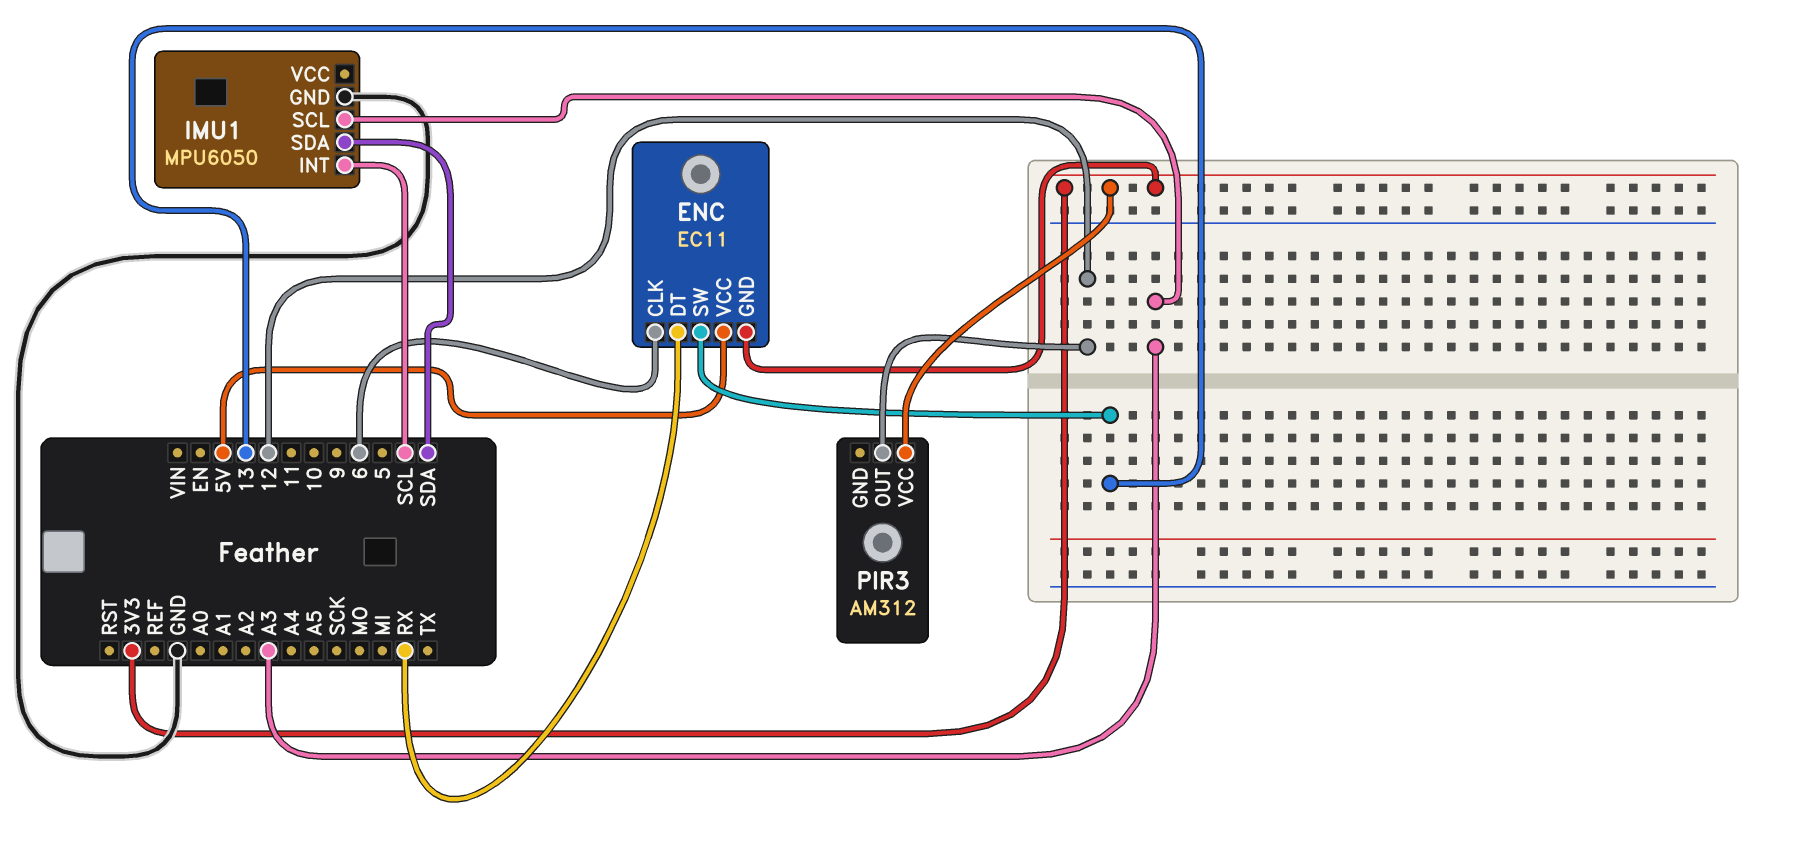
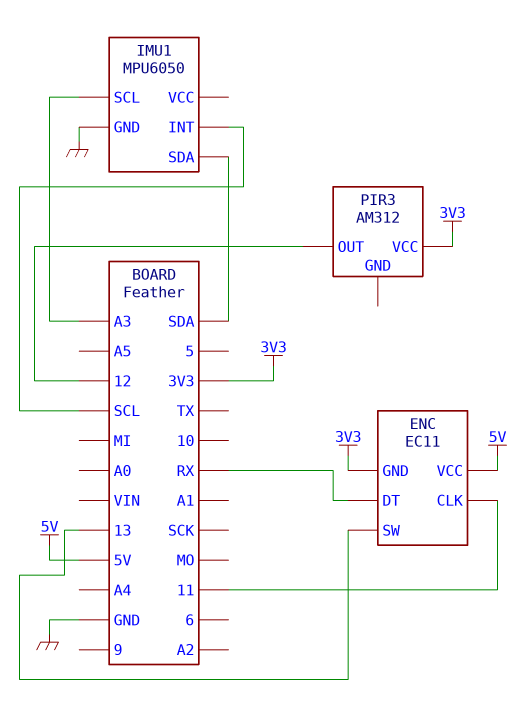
ENC pin CLK: 6 -> 11

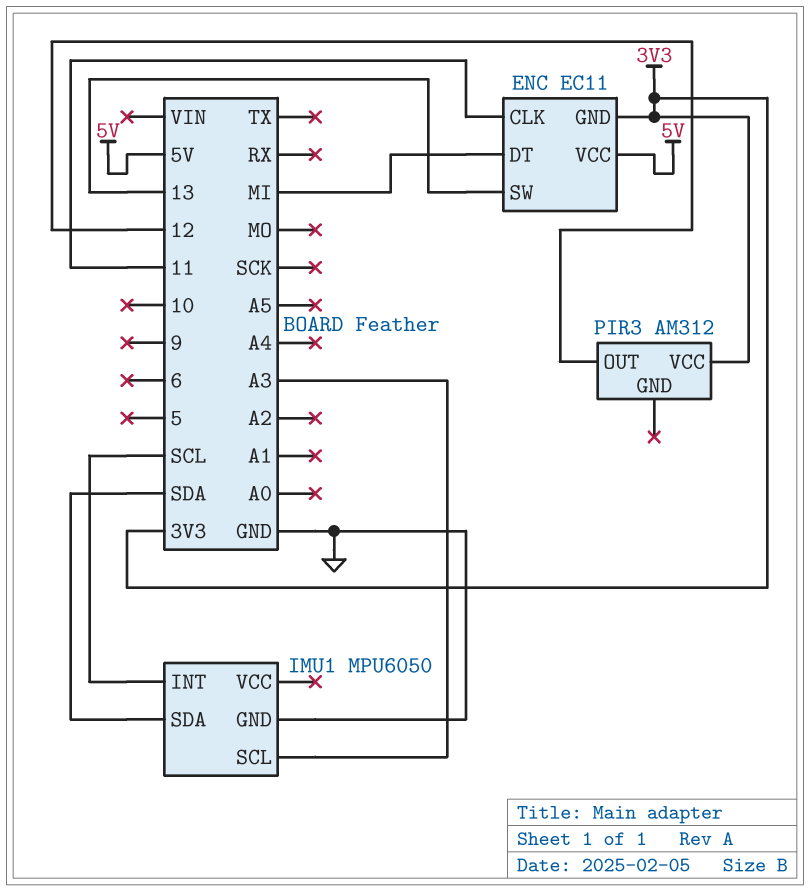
ENC pin DT: RX -> MI

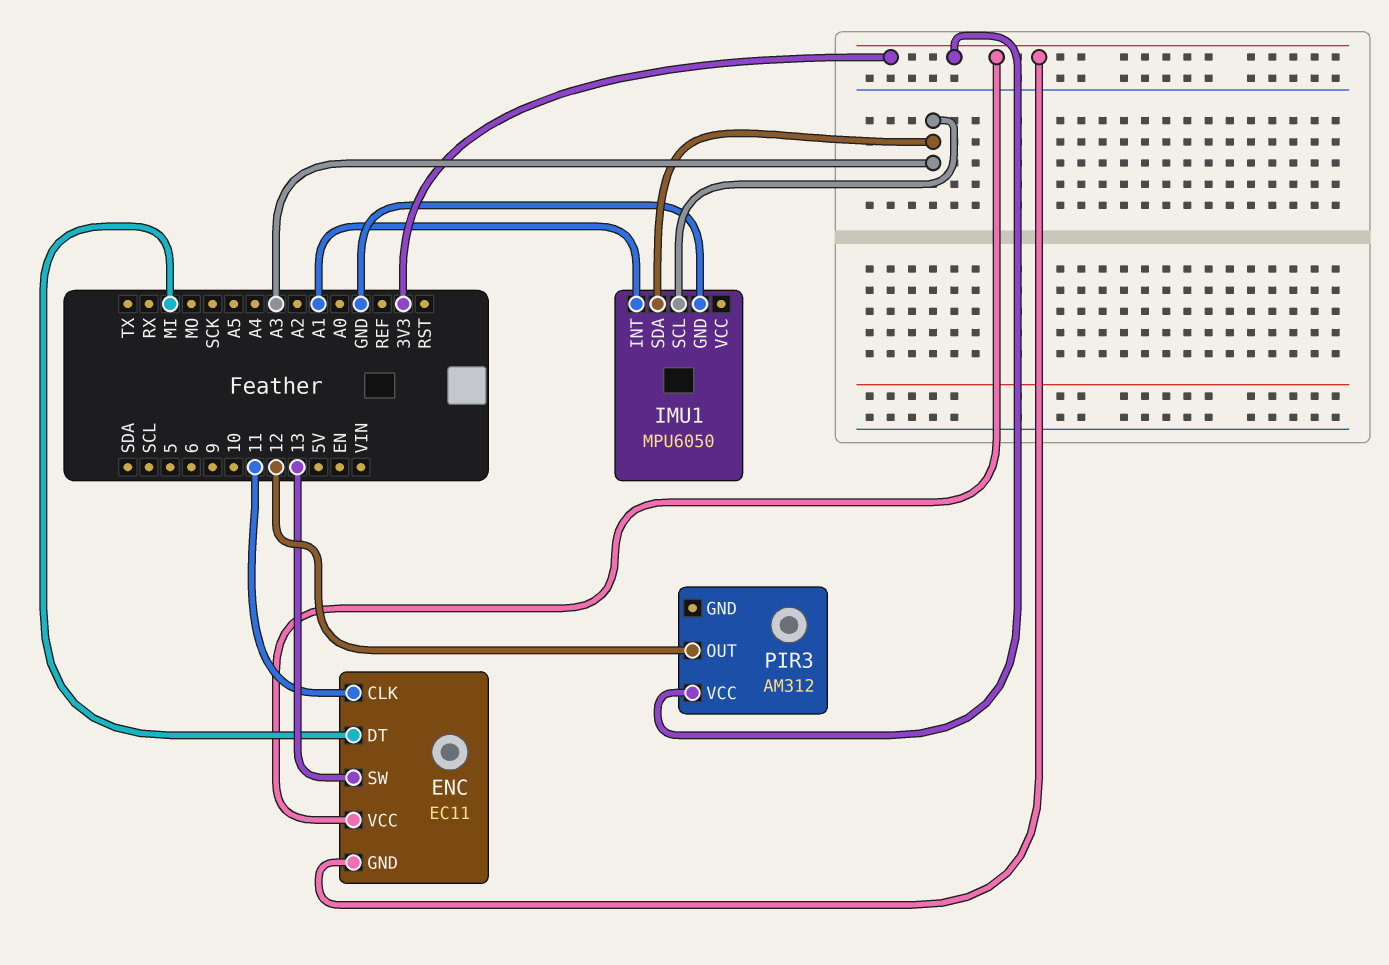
ENC pin VCC: 5V -> 3V3
IMU1 pin INT: SCL -> A1
IMU1 pin SDA: SDA -> A3

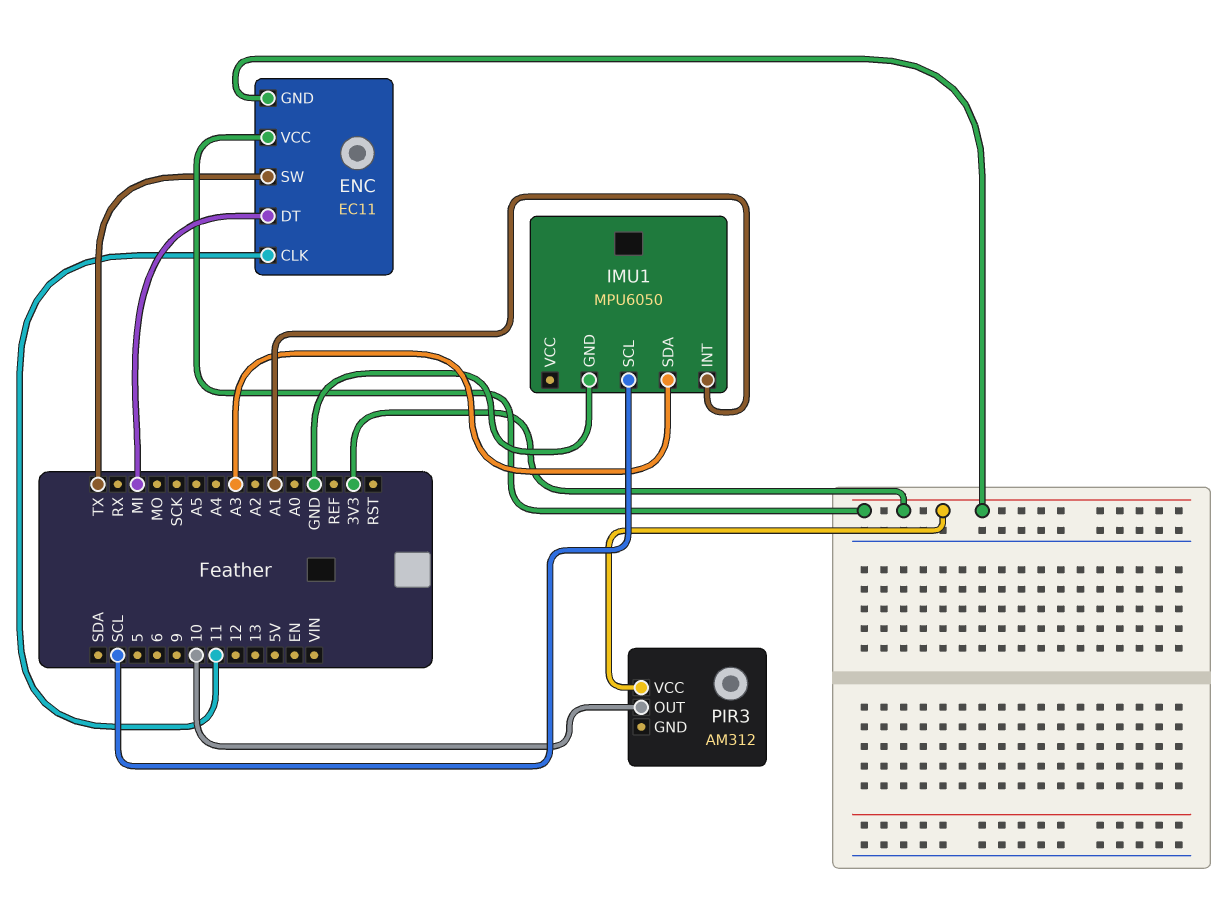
ENC pin SW: 13 -> TX
IMU1 pin SCL: A3 -> SCL
PIR3 pin OUT: 12 -> 10

